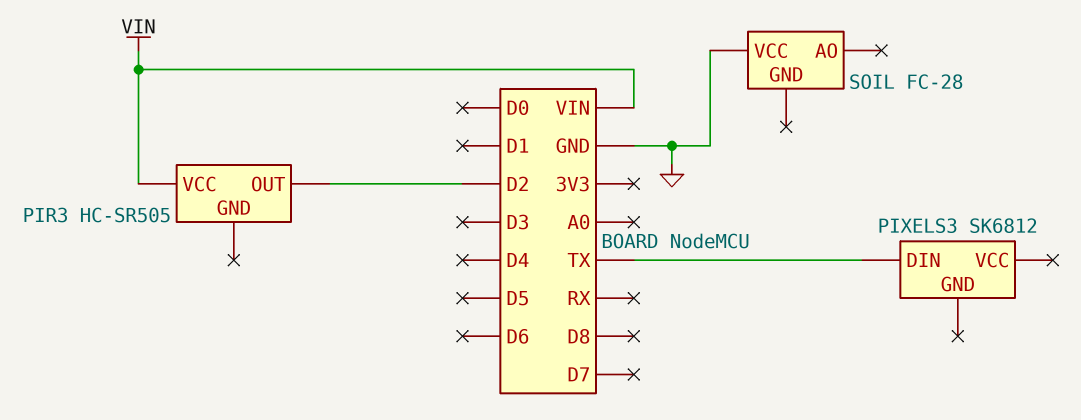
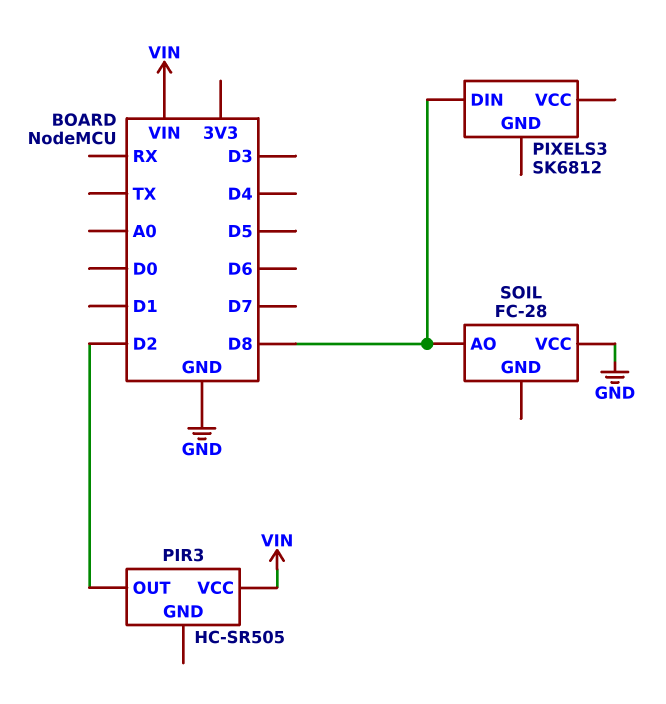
PIXELS3 pin DIN: TX -> D8
SOIL pin AO: none -> D8

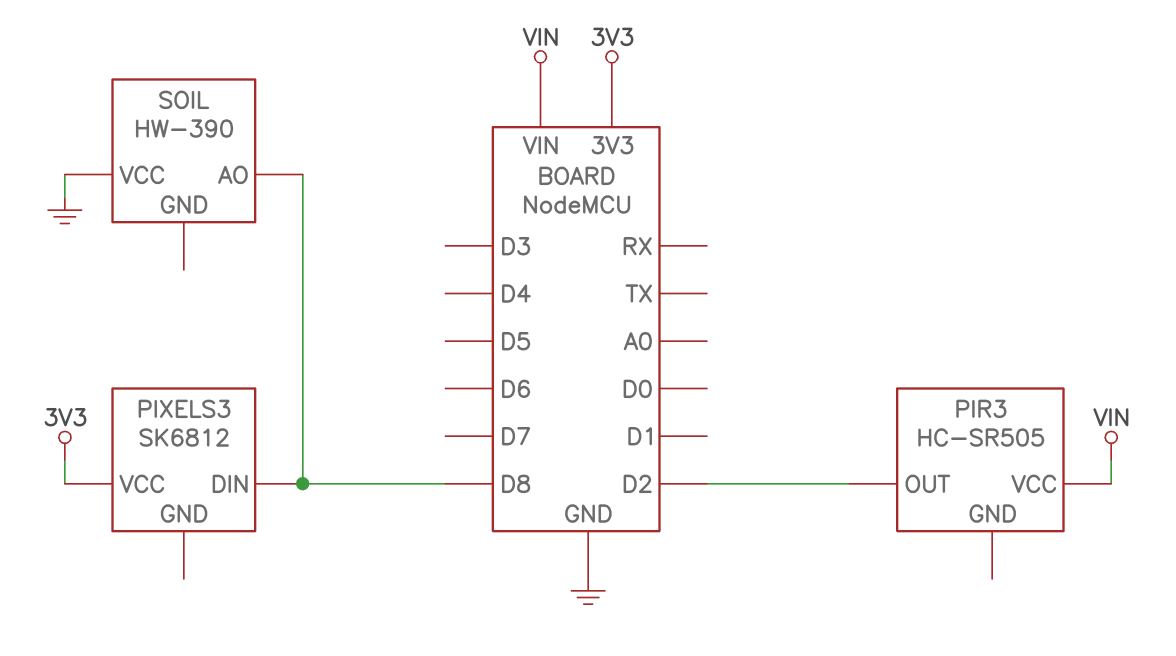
PIXELS3 pin VCC: none -> 3V3
SOIL: FC-28 -> HW-390

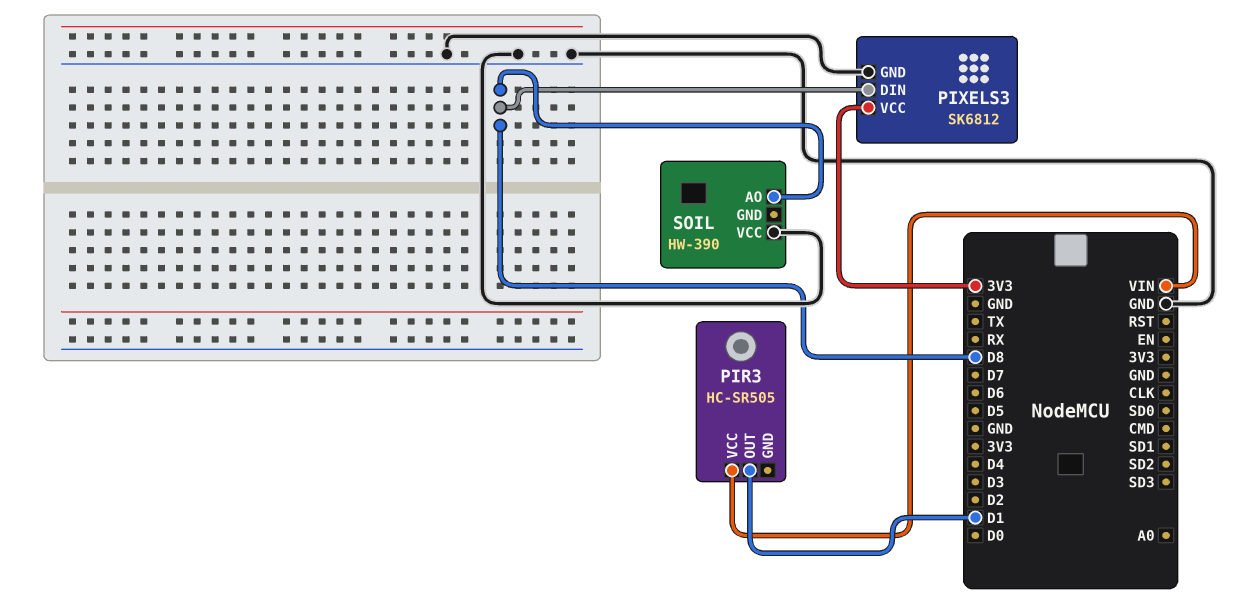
PIR3 pin OUT: D2 -> D1
PIXELS3 pin GND: none -> GND

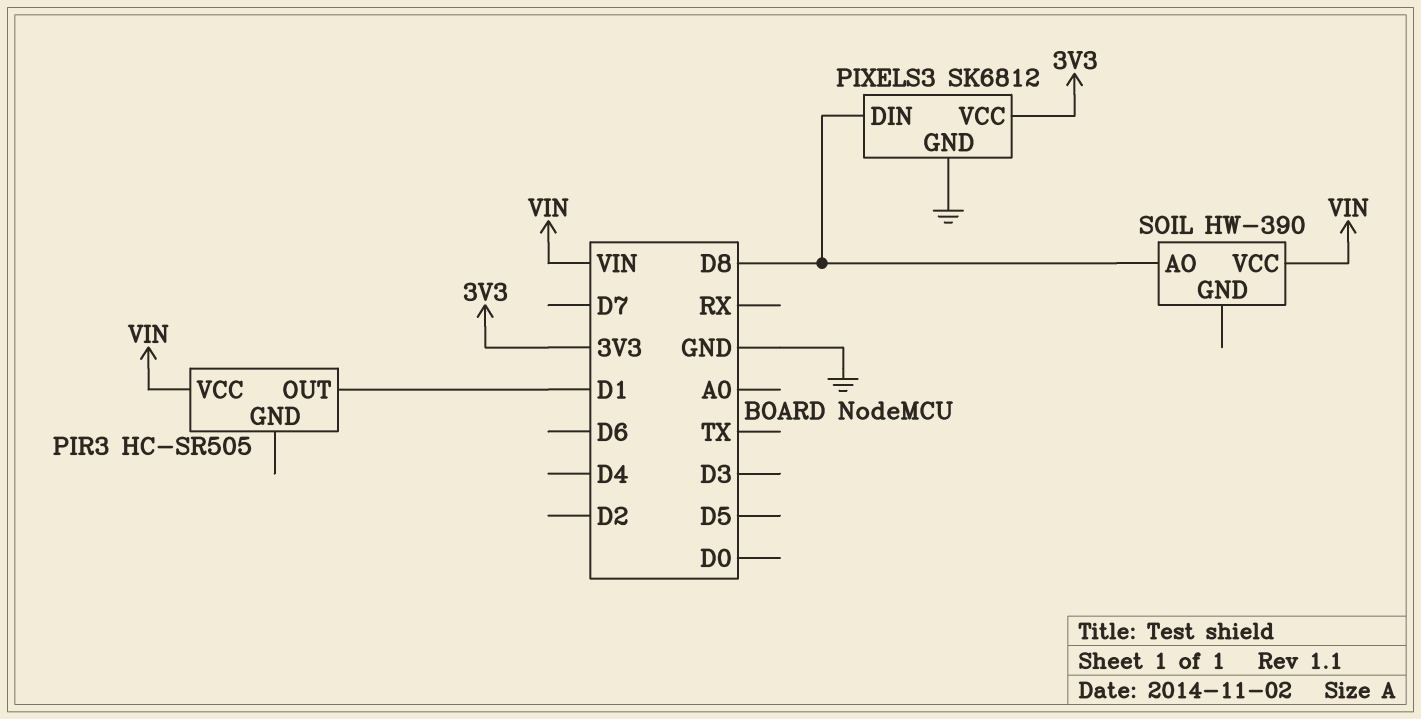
SOIL pin VCC: GND -> VIN

